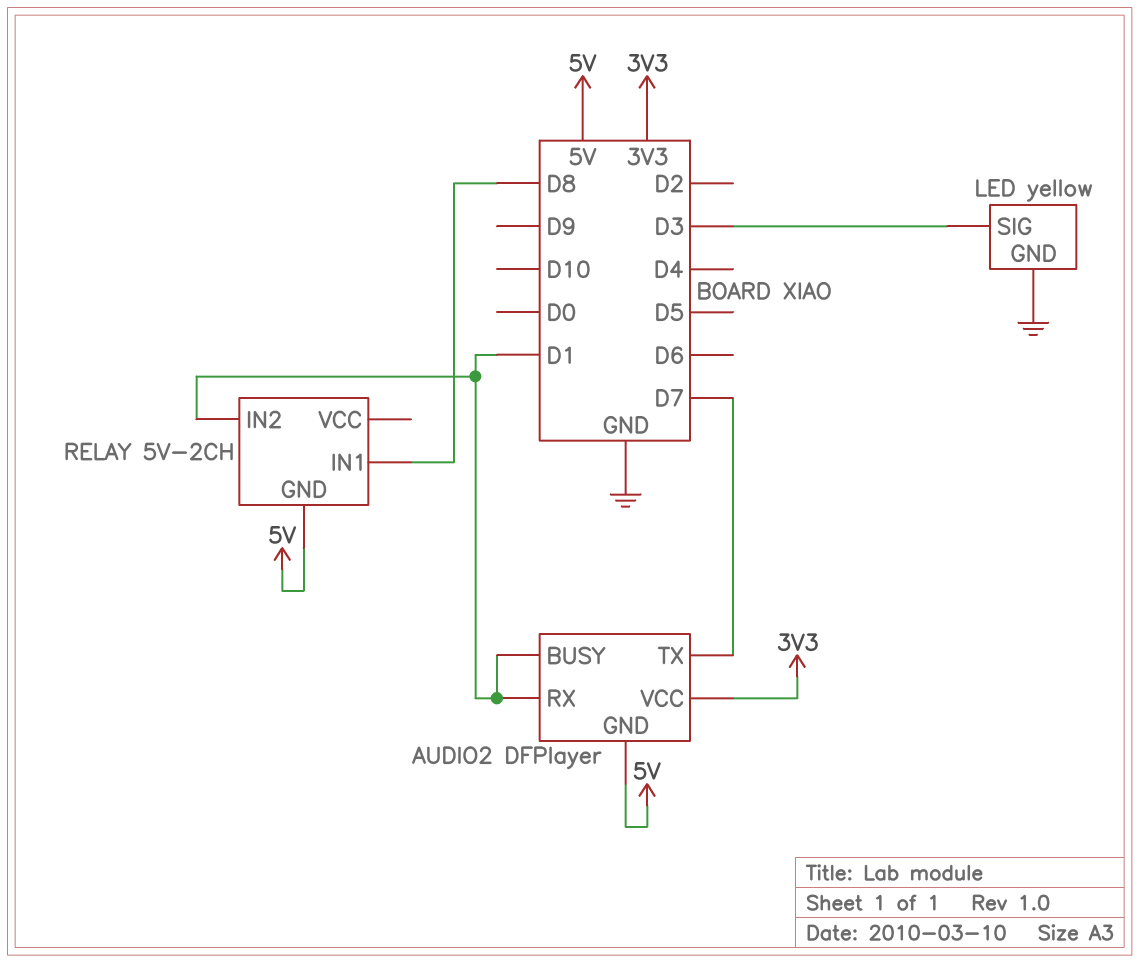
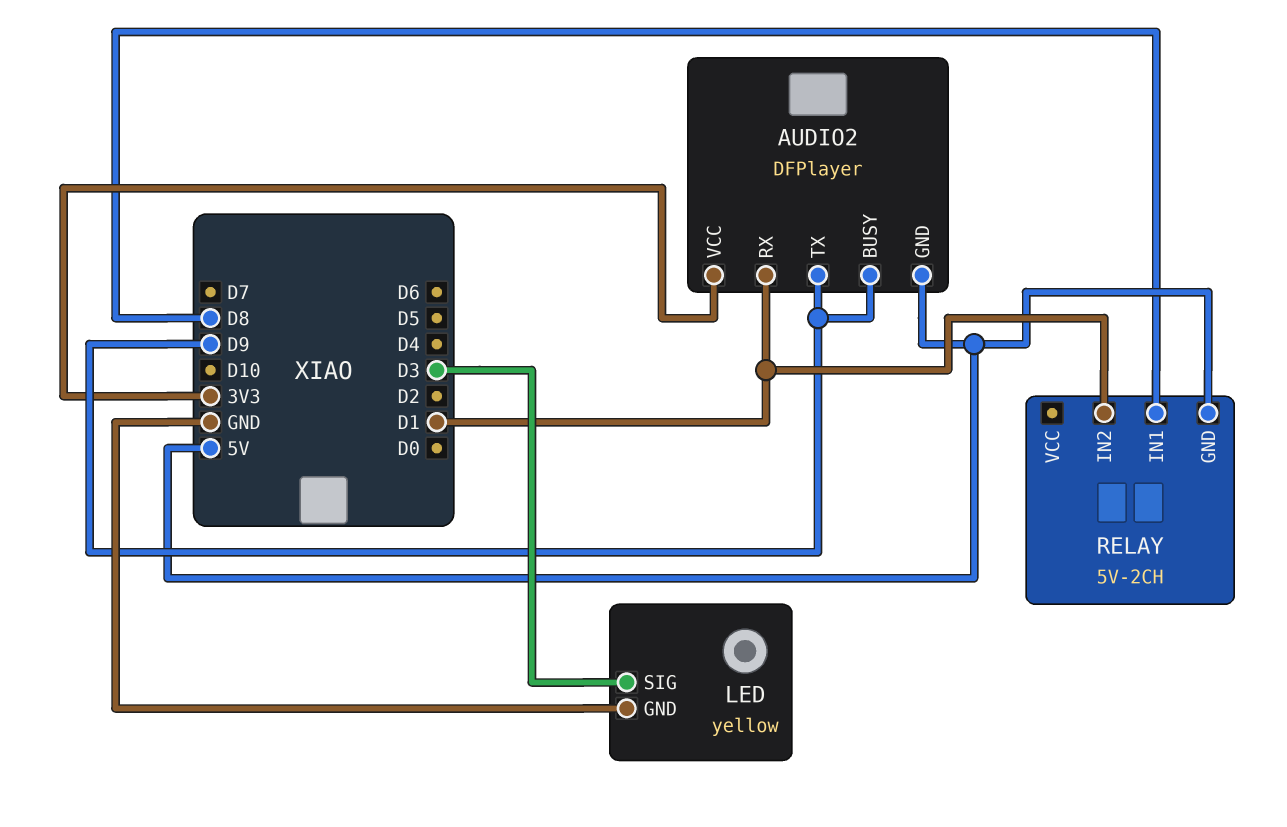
AUDIO2 pin BUSY: D1 -> D9
AUDIO2 pin TX: D7 -> D9

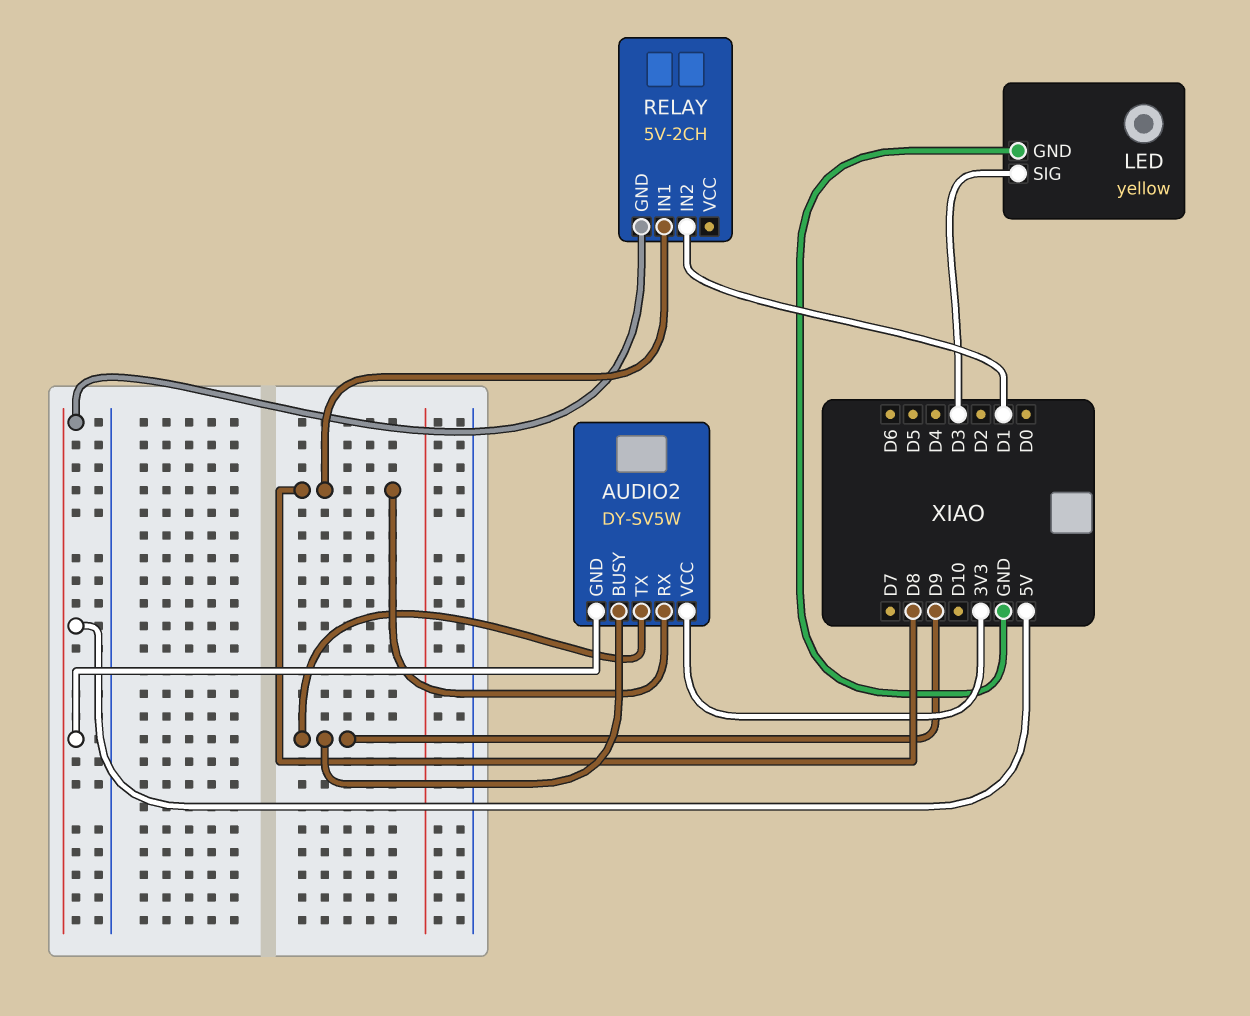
AUDIO2: DFPlayer -> DY-SV5W
AUDIO2 pin RX: D1 -> D8

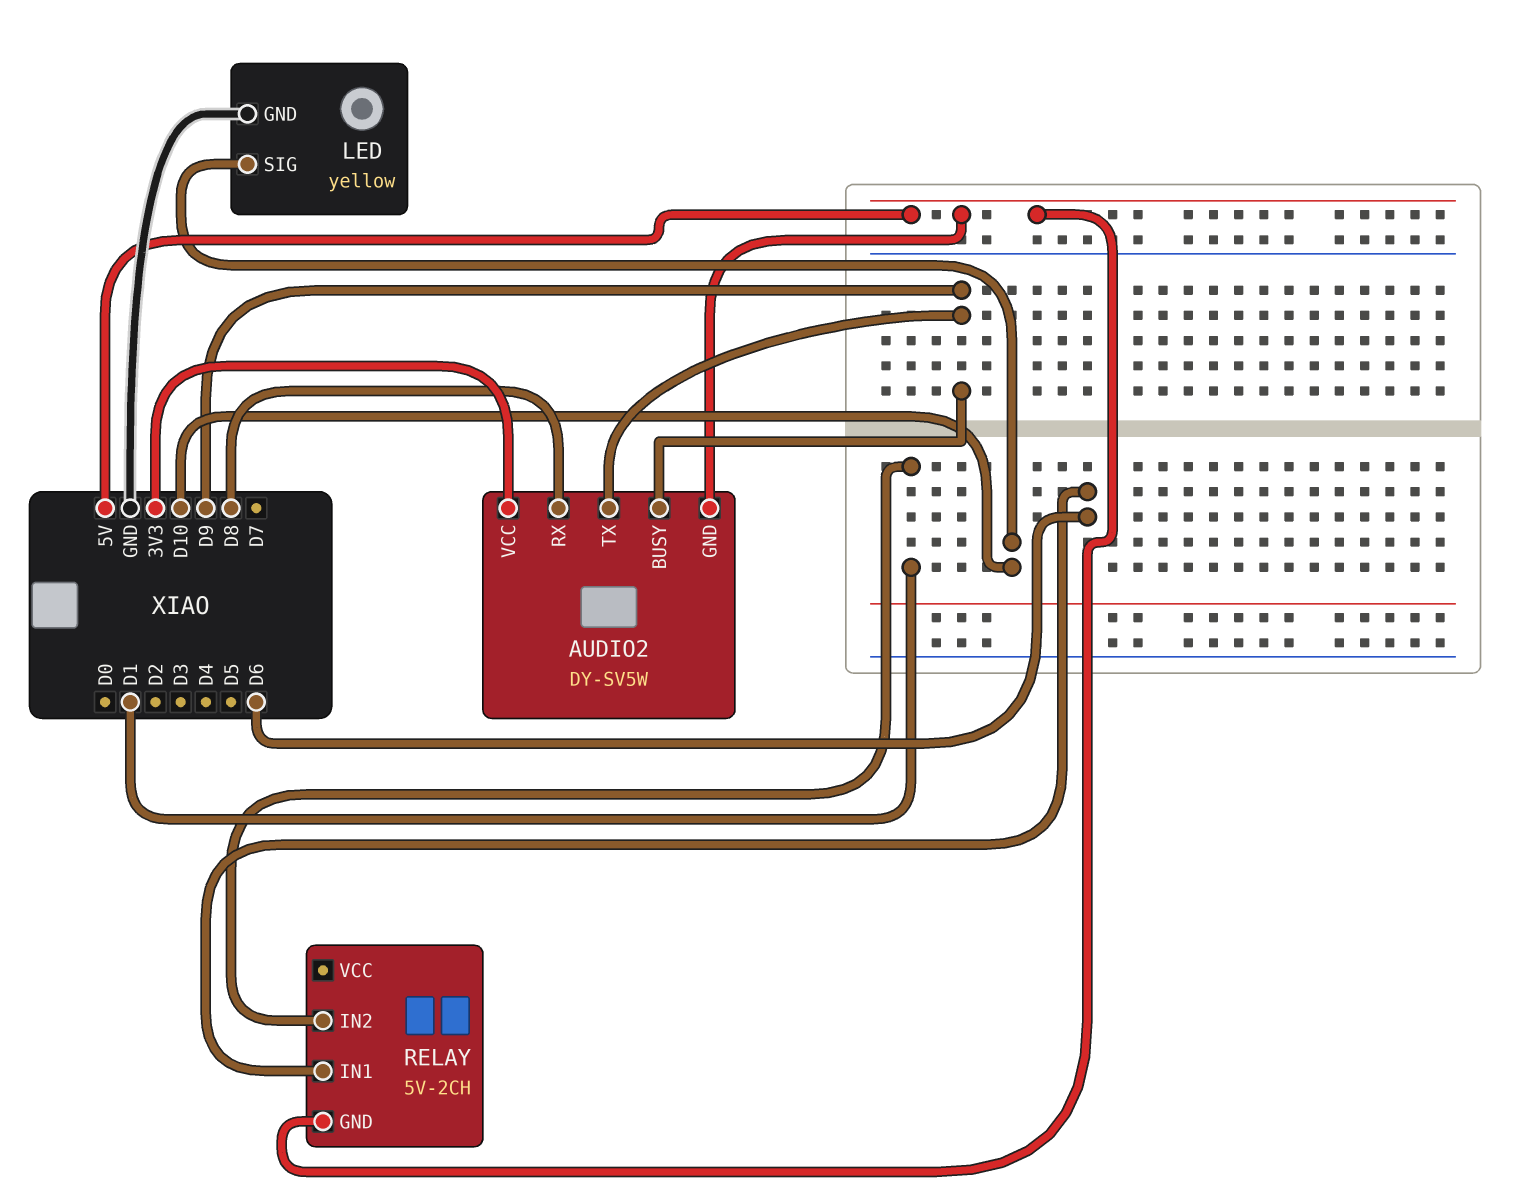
LED pin SIG: D3 -> D10
RELAY pin IN1: D8 -> D6

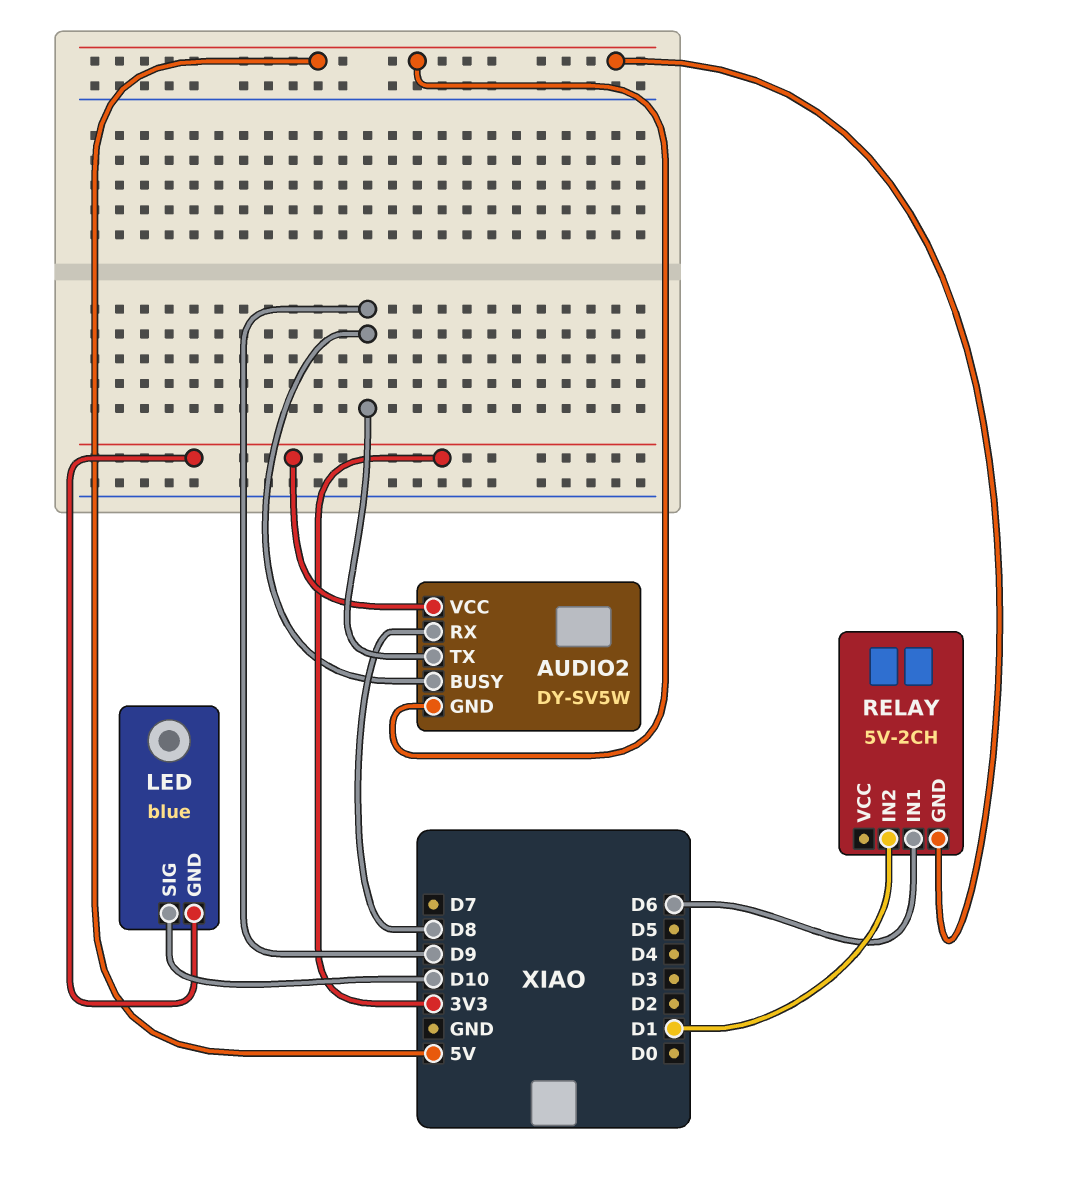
LED: yellow -> blue
LED pin GND: GND -> 3V3

